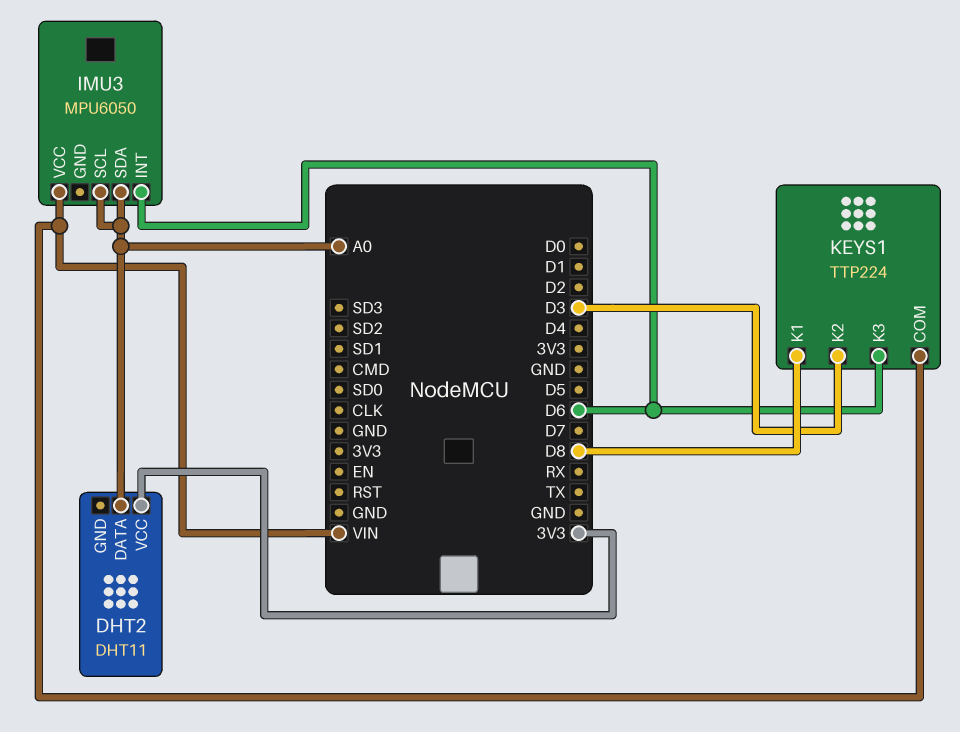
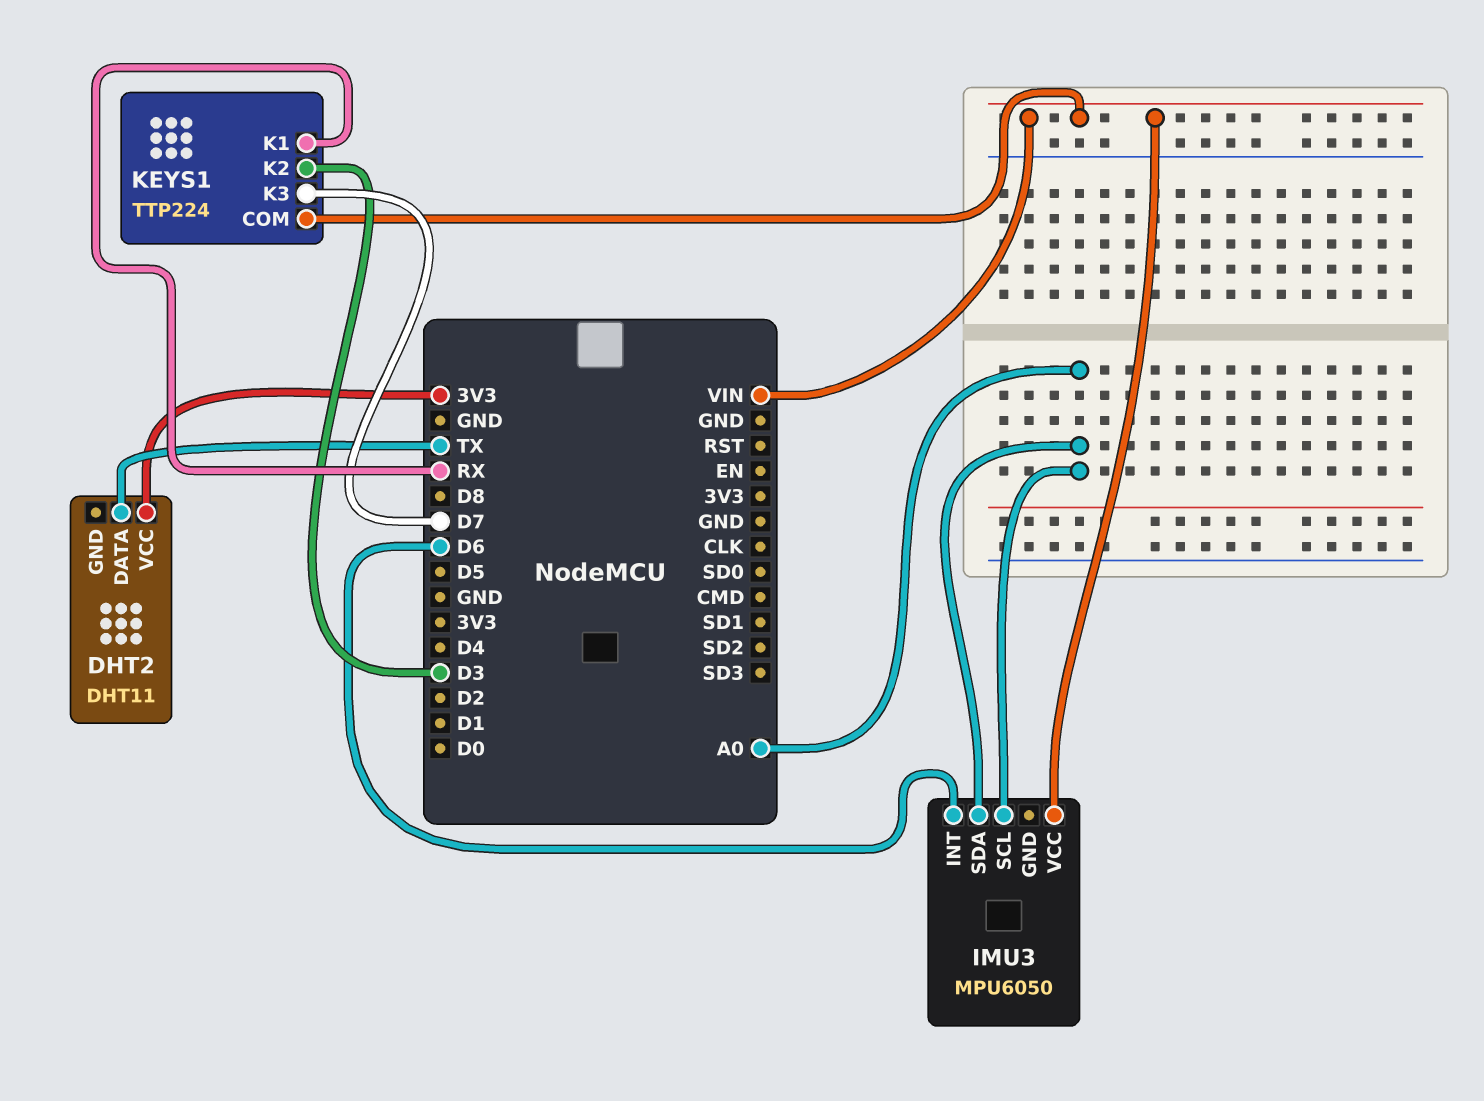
DHT2 pin DATA: A0 -> TX
KEYS1 pin K1: D8 -> RX
KEYS1 pin K3: D6 -> D7

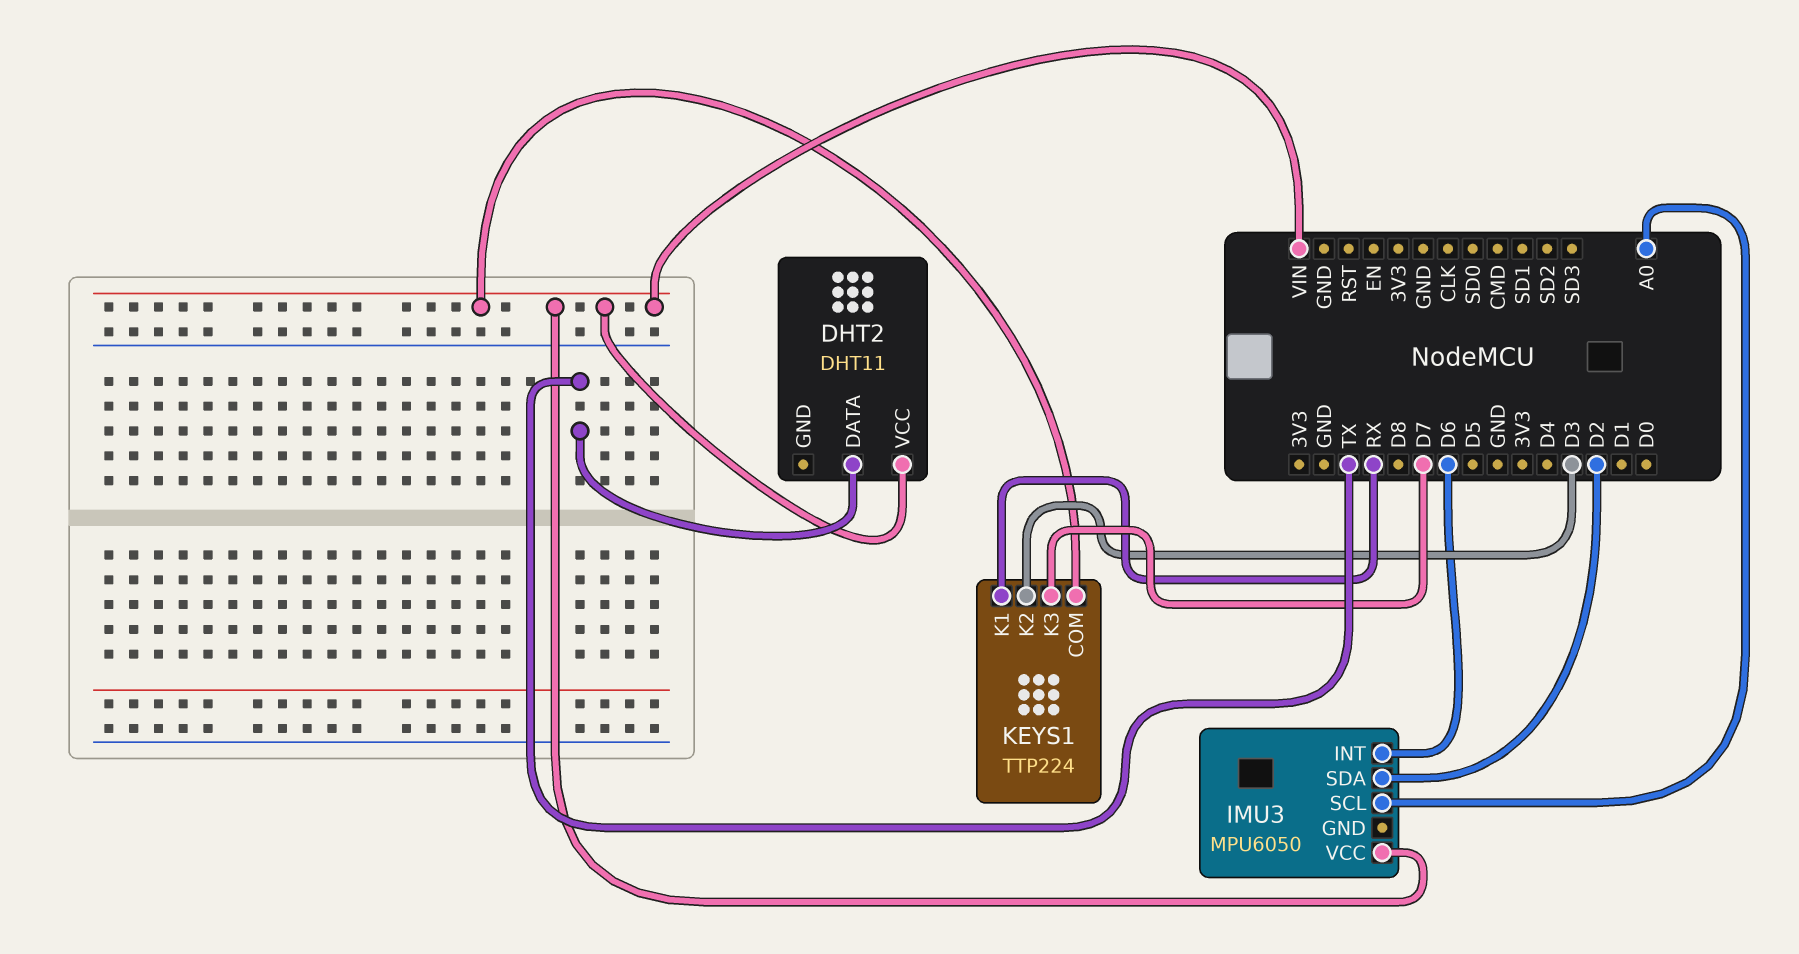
DHT2 pin VCC: 3V3 -> VIN
IMU3 pin SDA: A0 -> D2

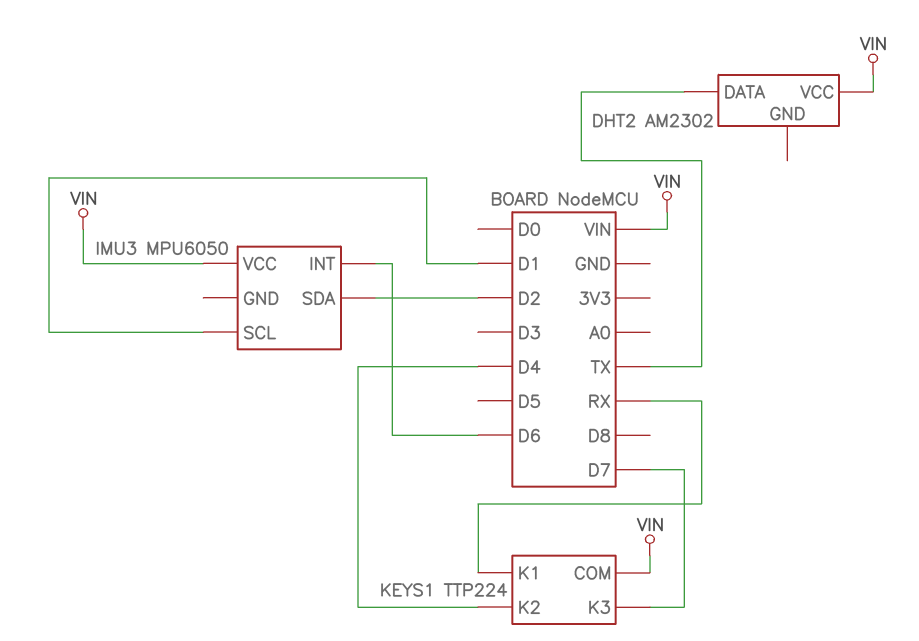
DHT2: DHT11 -> AM2302
IMU3 pin SCL: A0 -> D1
KEYS1 pin K2: D3 -> D4

